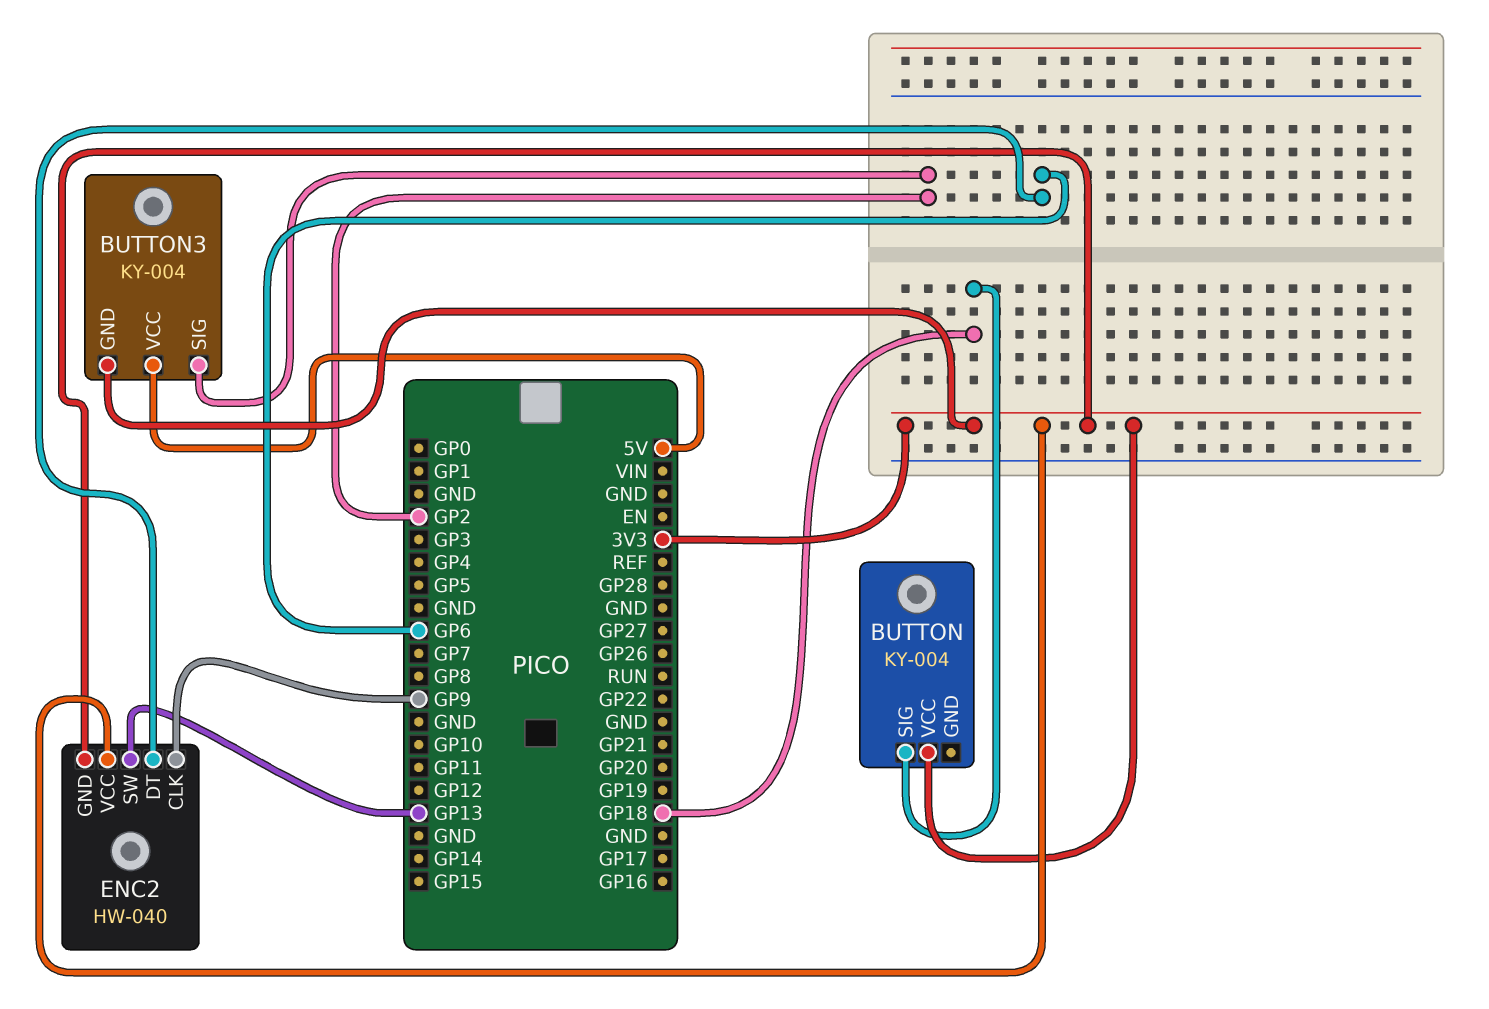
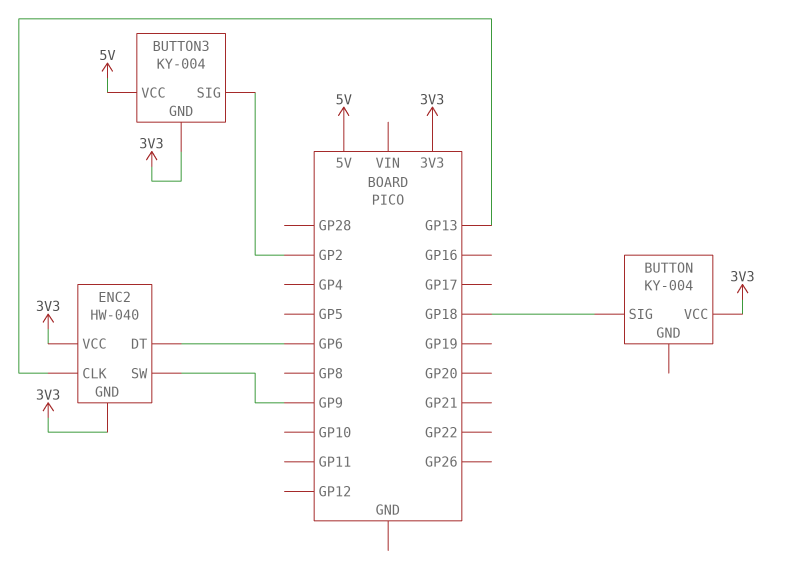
ENC2 pin CLK: GP9 -> GP13
ENC2 pin SW: GP13 -> GP9

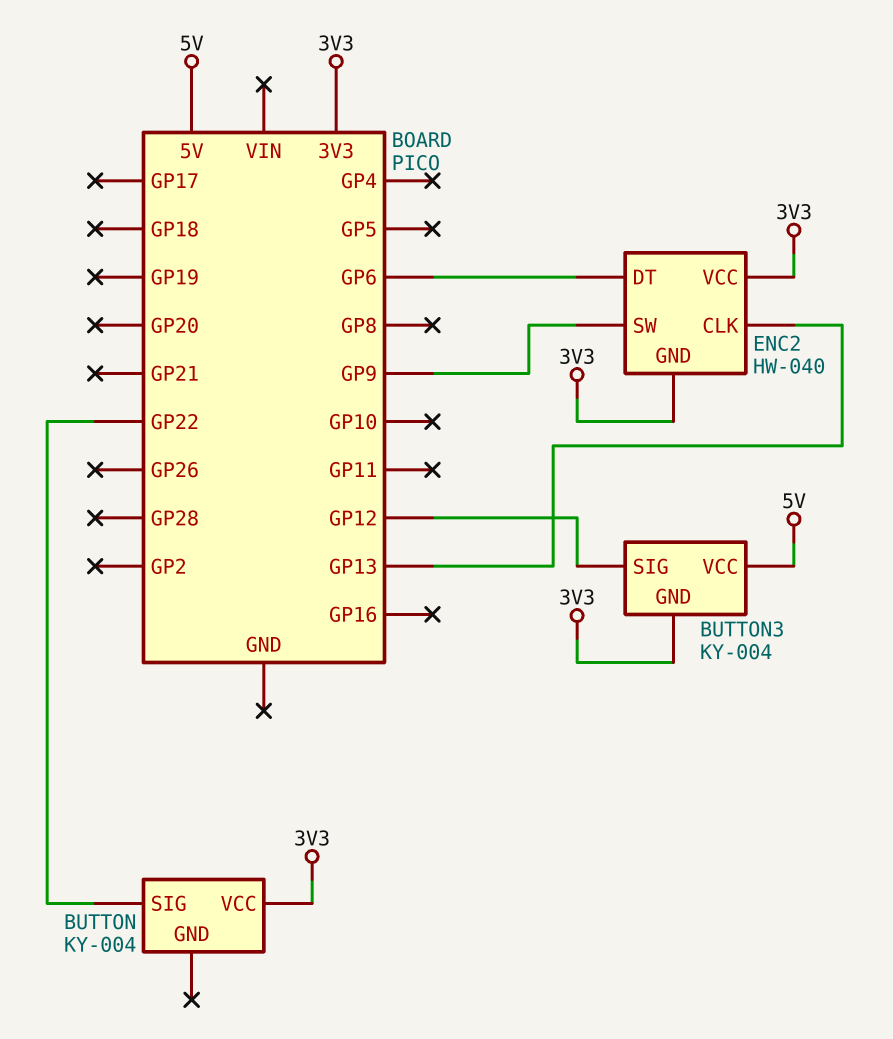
BUTTON pin SIG: GP18 -> GP22
BUTTON3 pin SIG: GP2 -> GP12

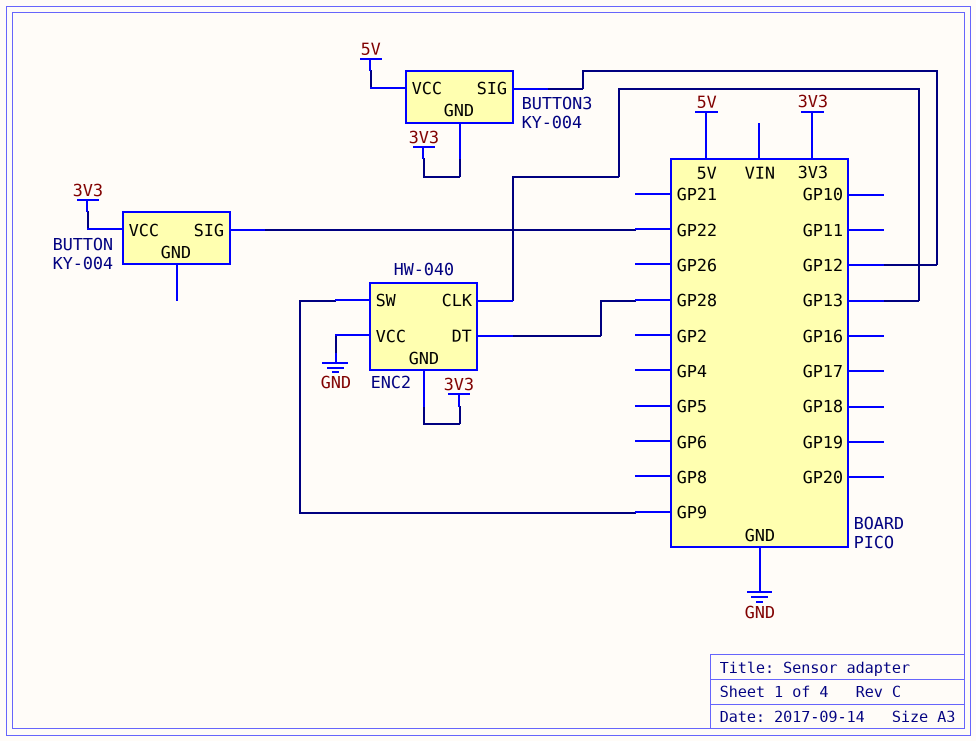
ENC2 pin DT: GP6 -> GP28
ENC2 pin VCC: 3V3 -> GND

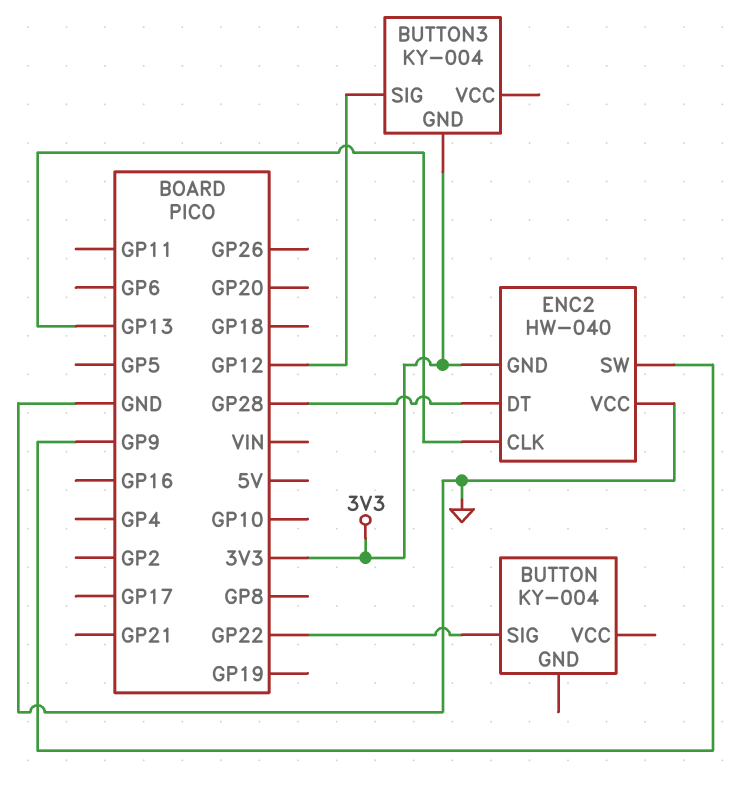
BUTTON pin VCC: 3V3 -> none
BUTTON3 pin VCC: 5V -> none

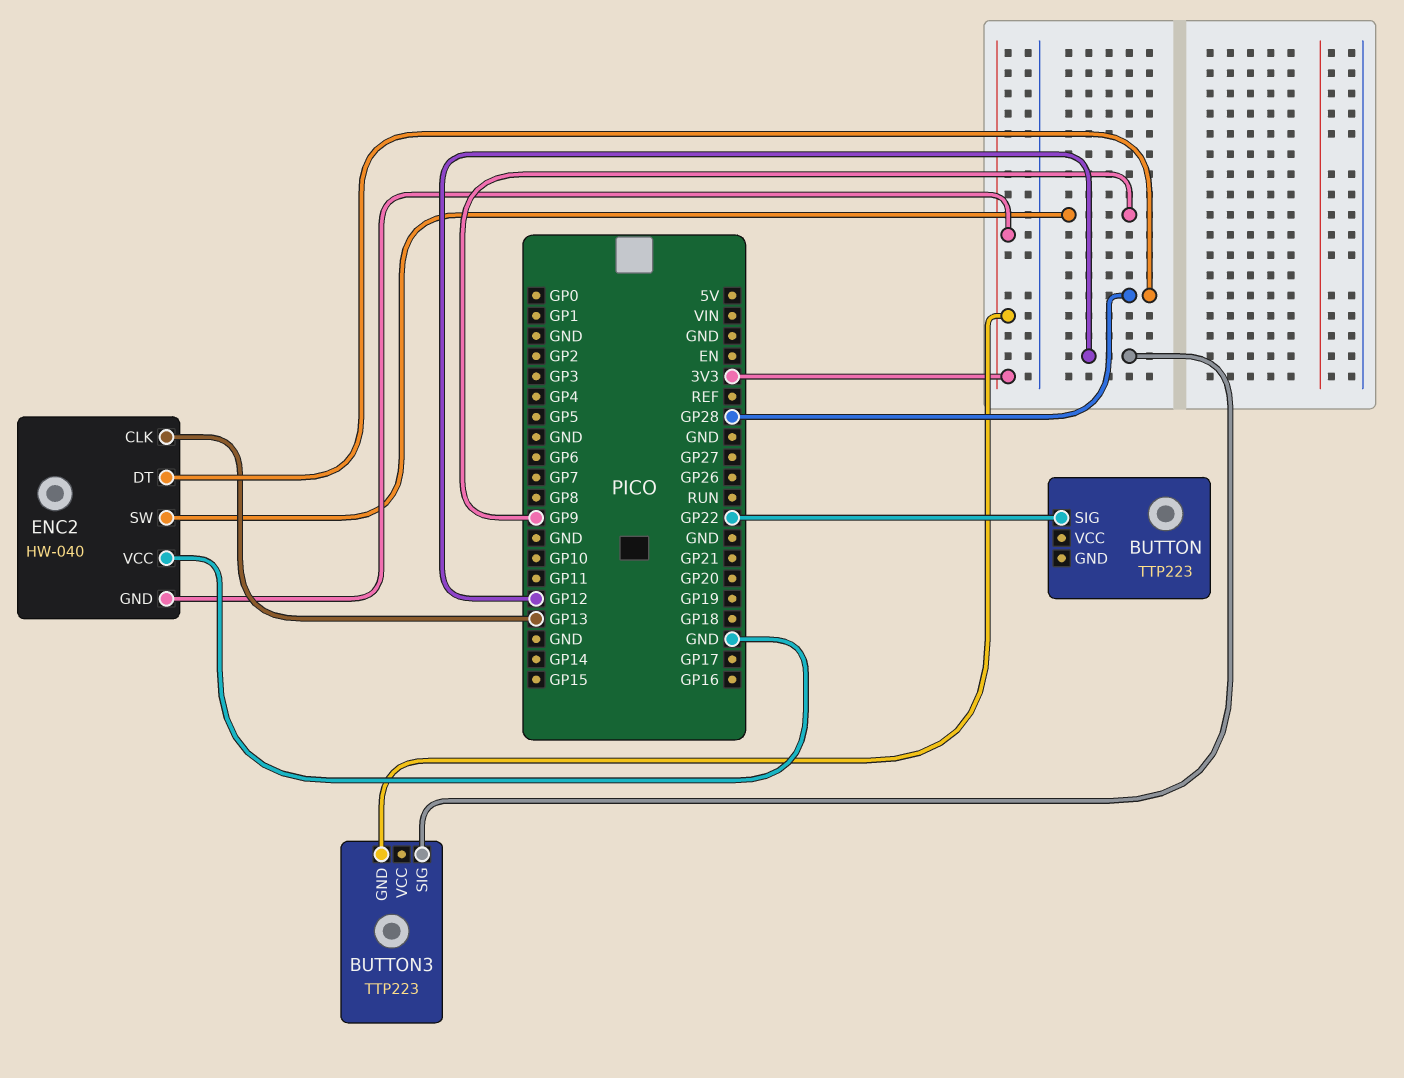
BUTTON: KY-004 -> TTP223
BUTTON3: KY-004 -> TTP223

